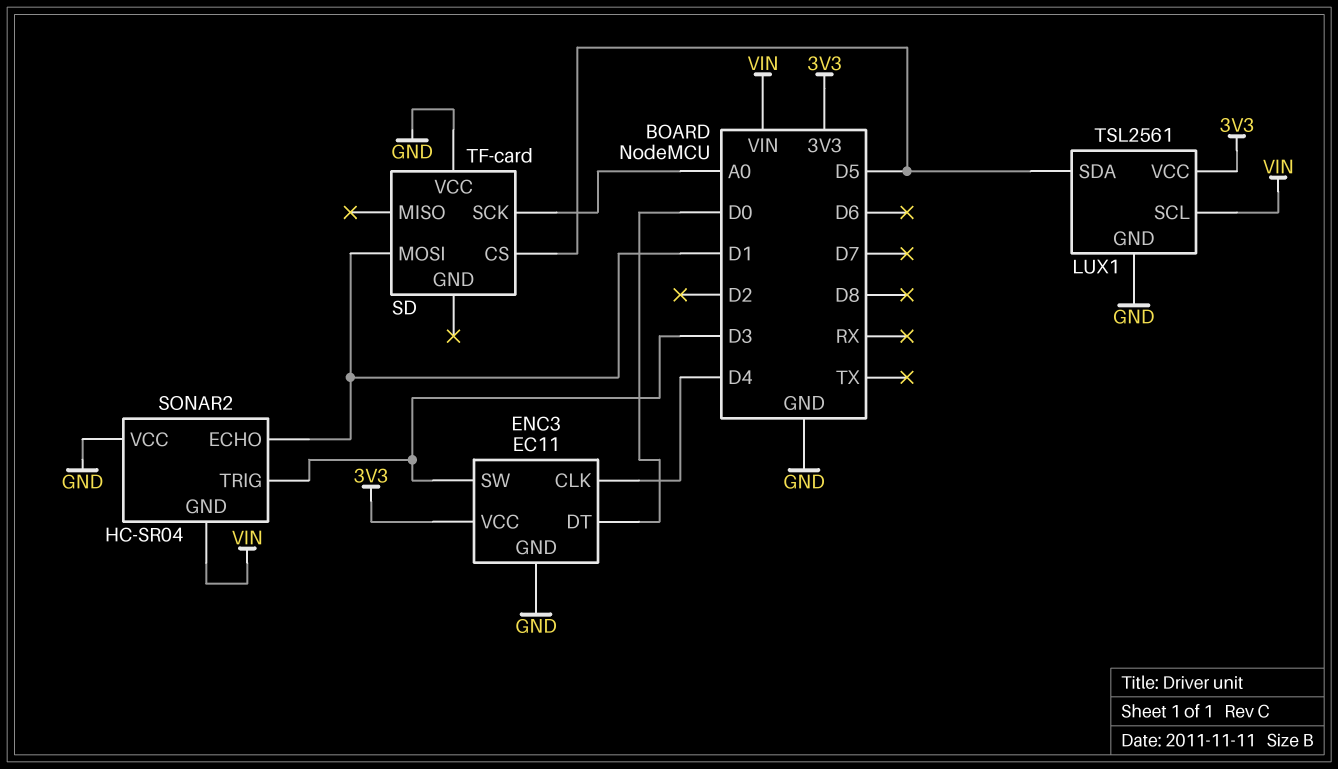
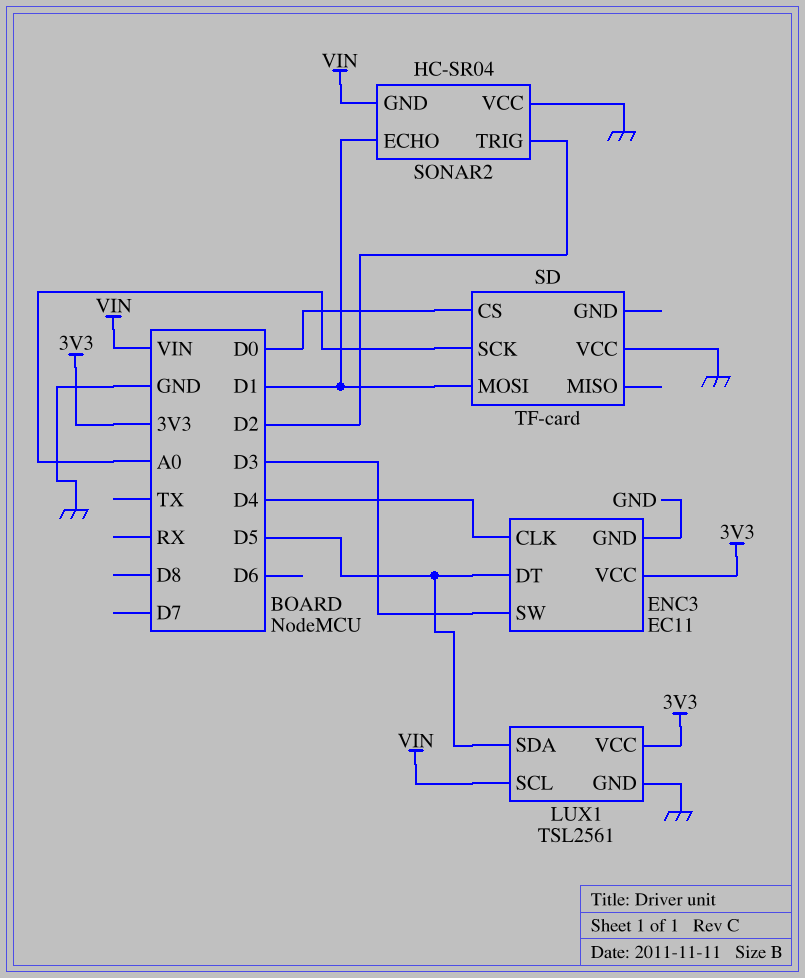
ENC3 pin DT: D0 -> D5
SD pin CS: D5 -> D0
SONAR2 pin TRIG: D3 -> D2

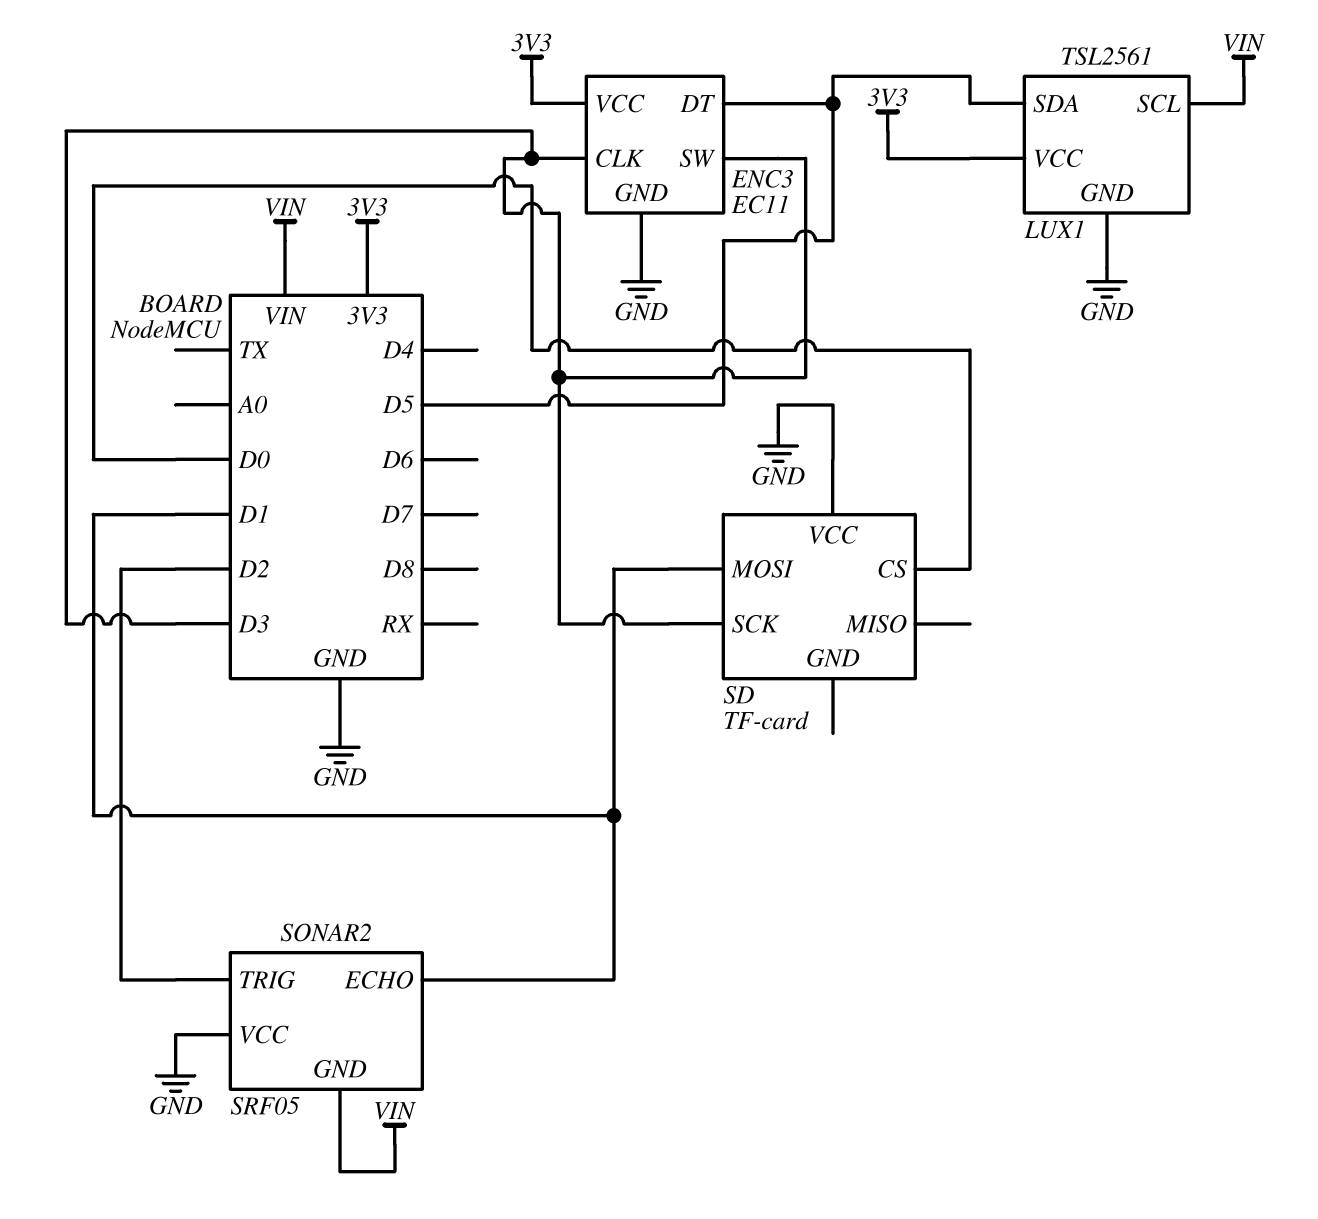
ENC3 pin CLK: D4 -> D3
SD pin SCK: A0 -> D3
SONAR2: HC-SR04 -> SRF05

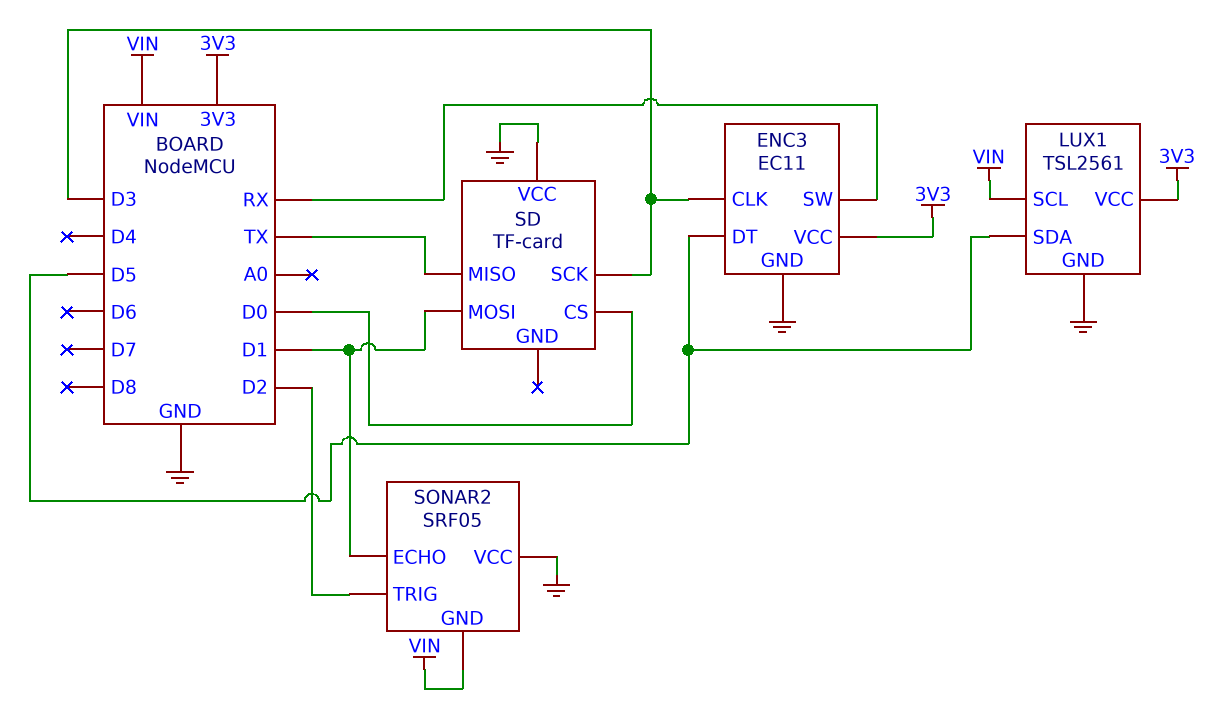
ENC3 pin SW: D3 -> RX
SD pin MISO: none -> TX

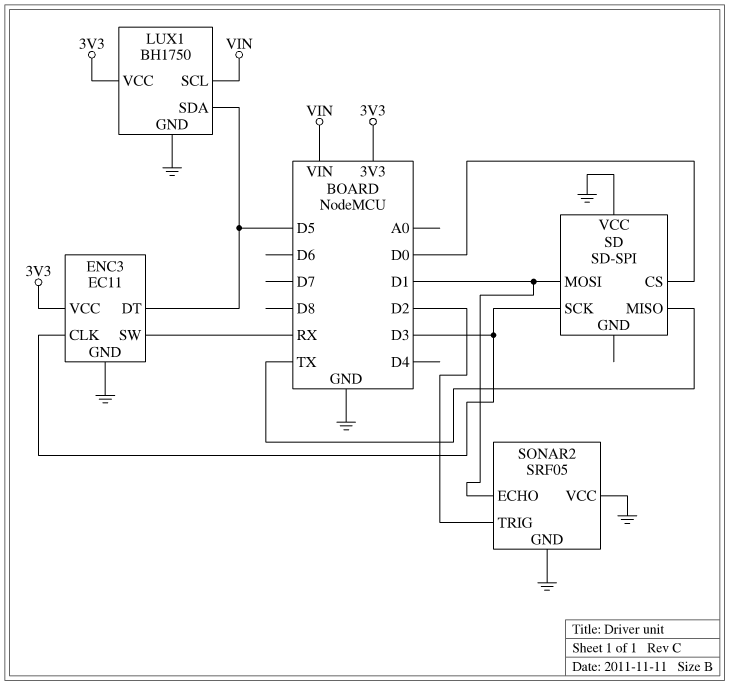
LUX1: TSL2561 -> BH1750
SD: TF-card -> SD-SPI
SONAR2 pin GND: VIN -> GND

